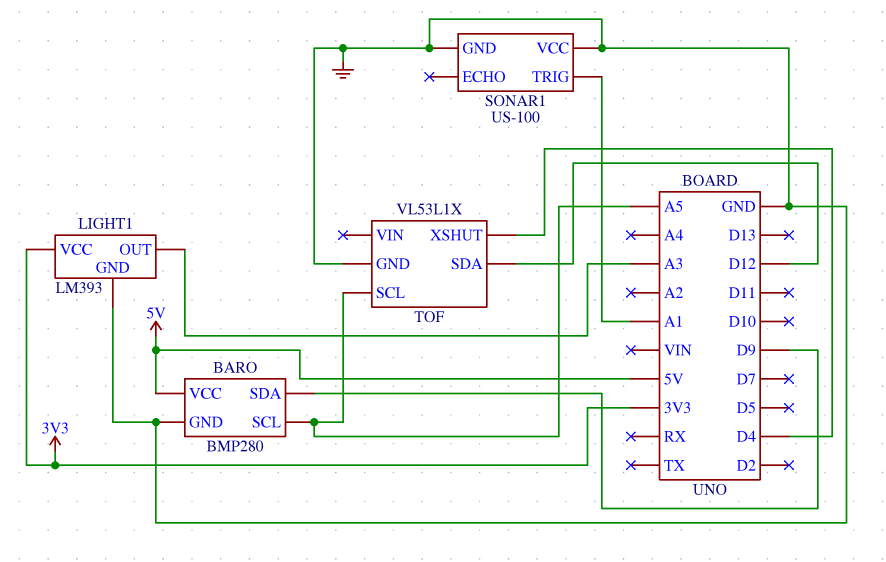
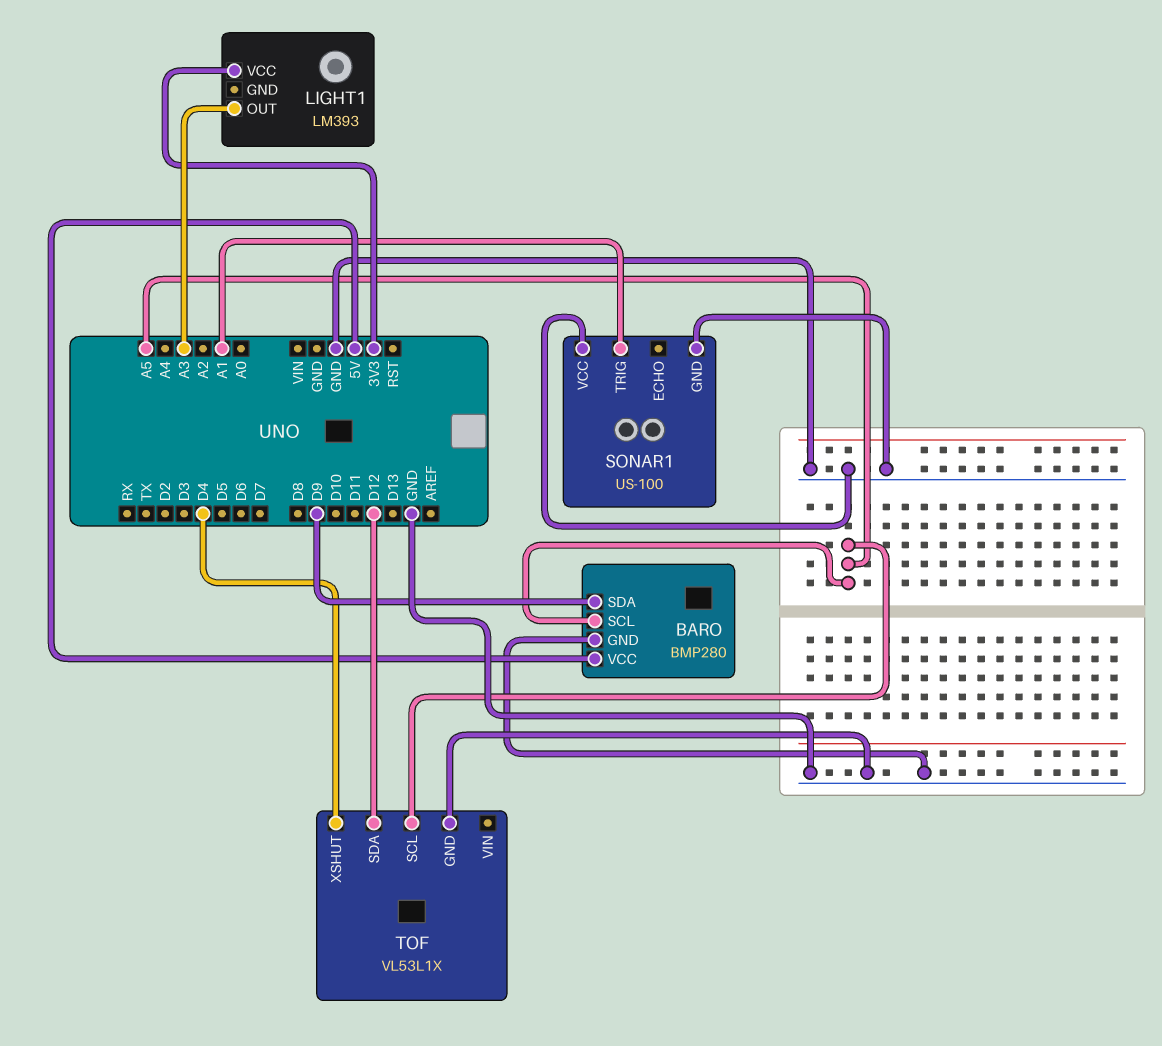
LIGHT1 pin GND: GND -> none

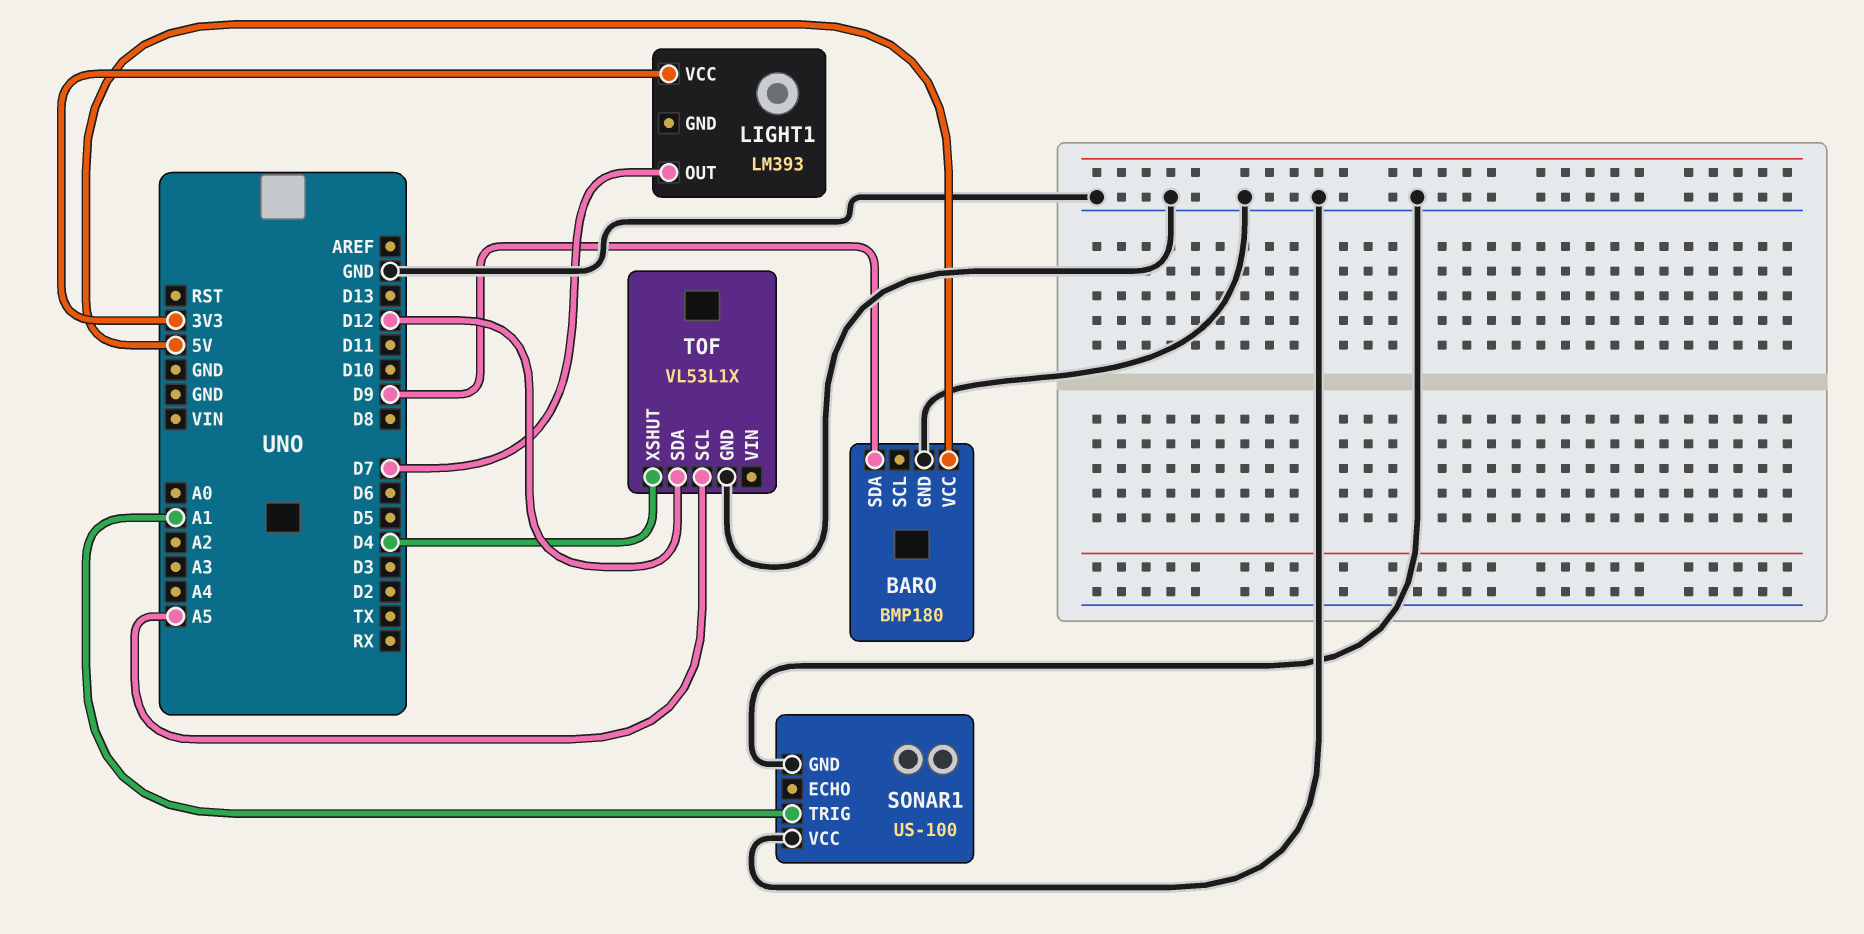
BARO: BMP280 -> BMP180
BARO pin SCL: A5 -> none
LIGHT1 pin OUT: A3 -> D7

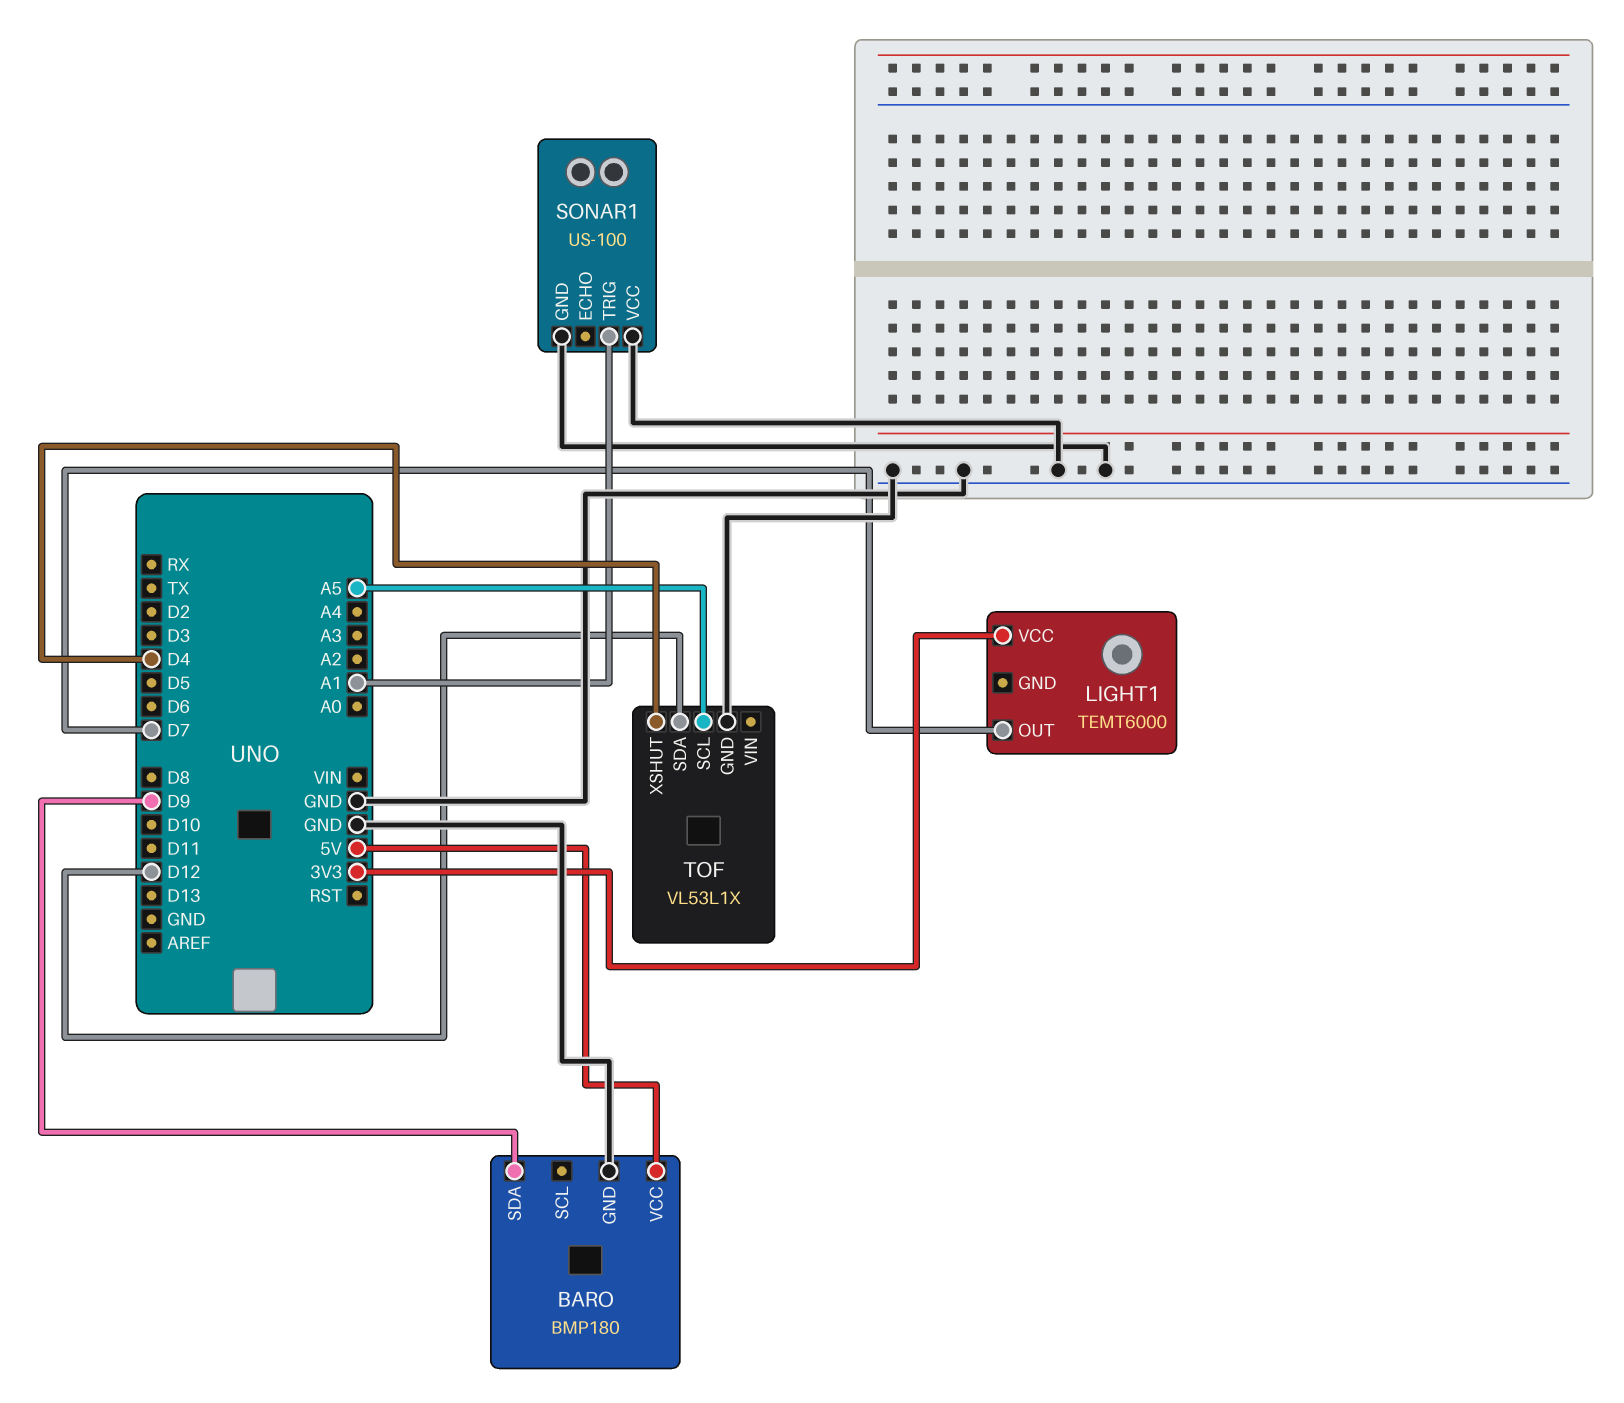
LIGHT1: LM393 -> TEMT6000

